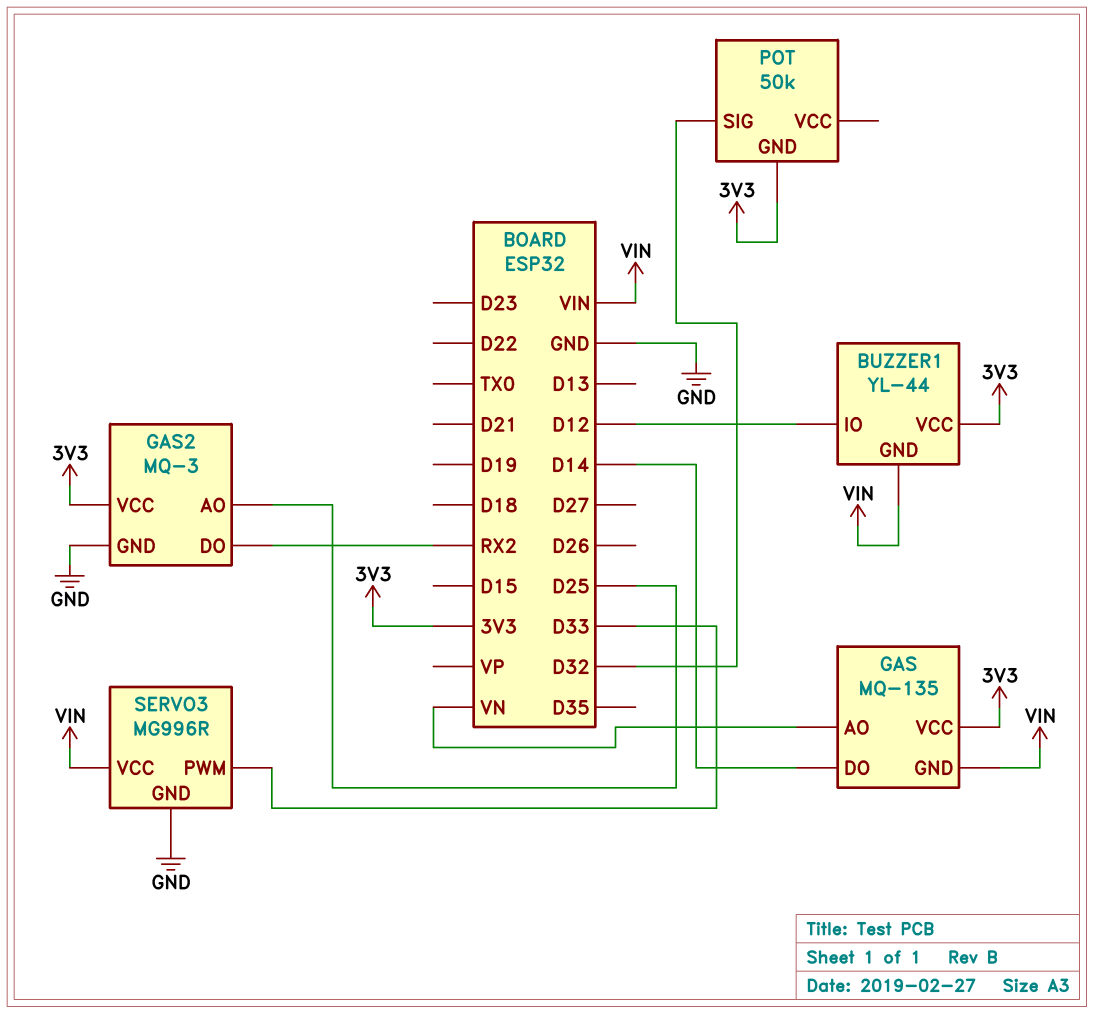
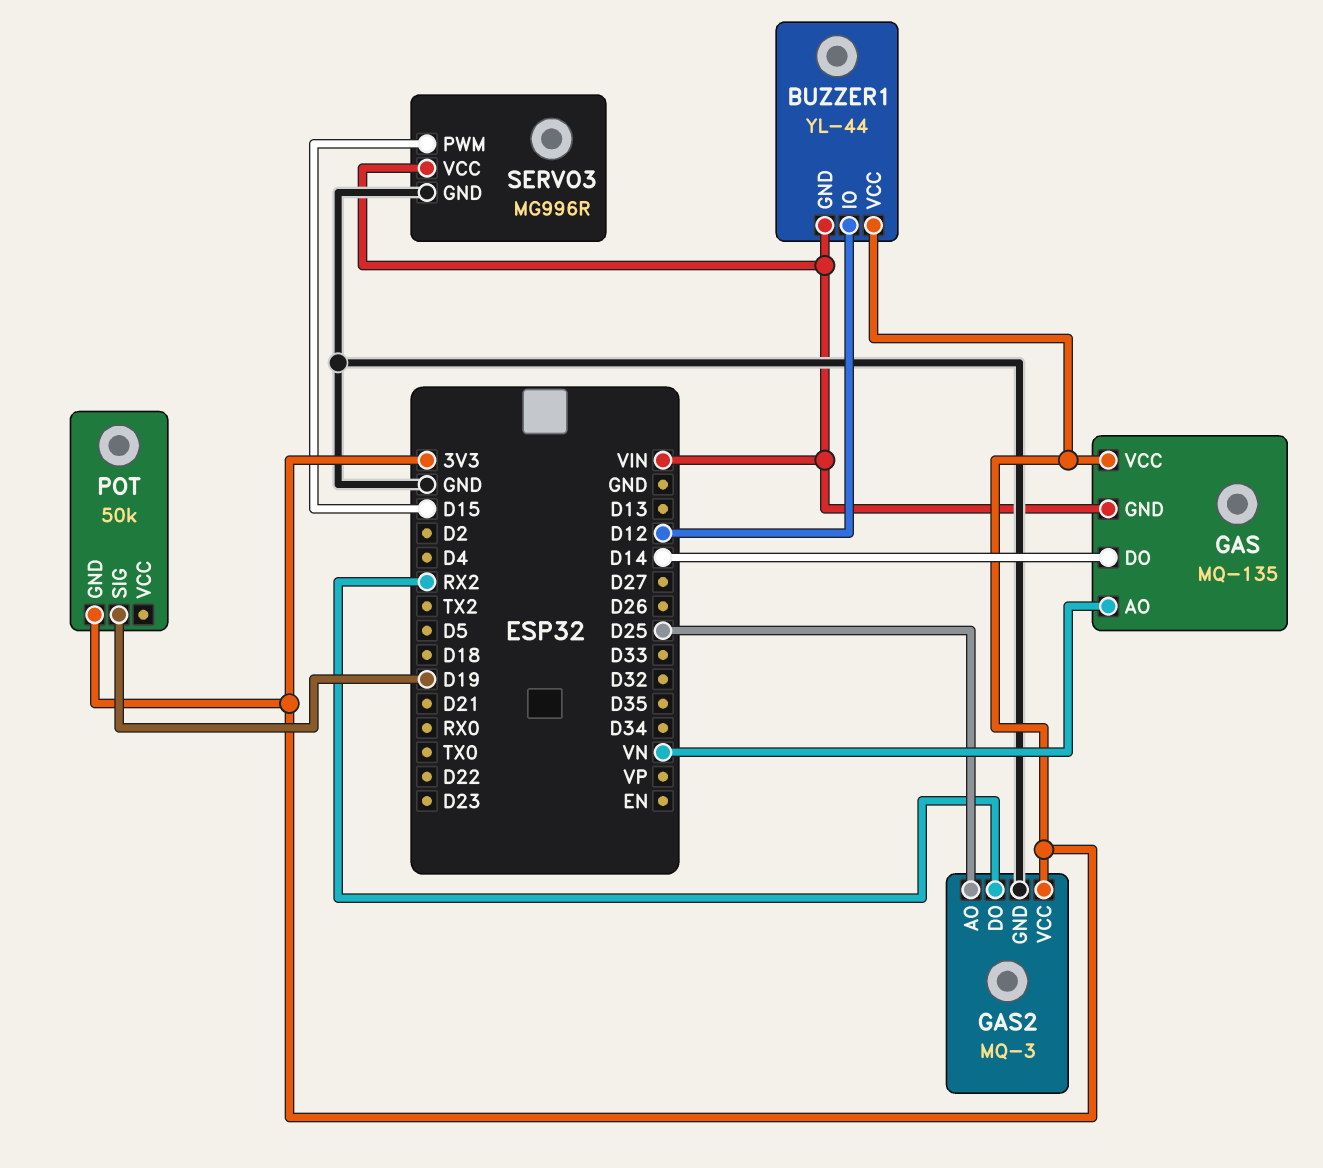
POT pin SIG: D32 -> D19
SERVO3 pin PWM: D33 -> D15

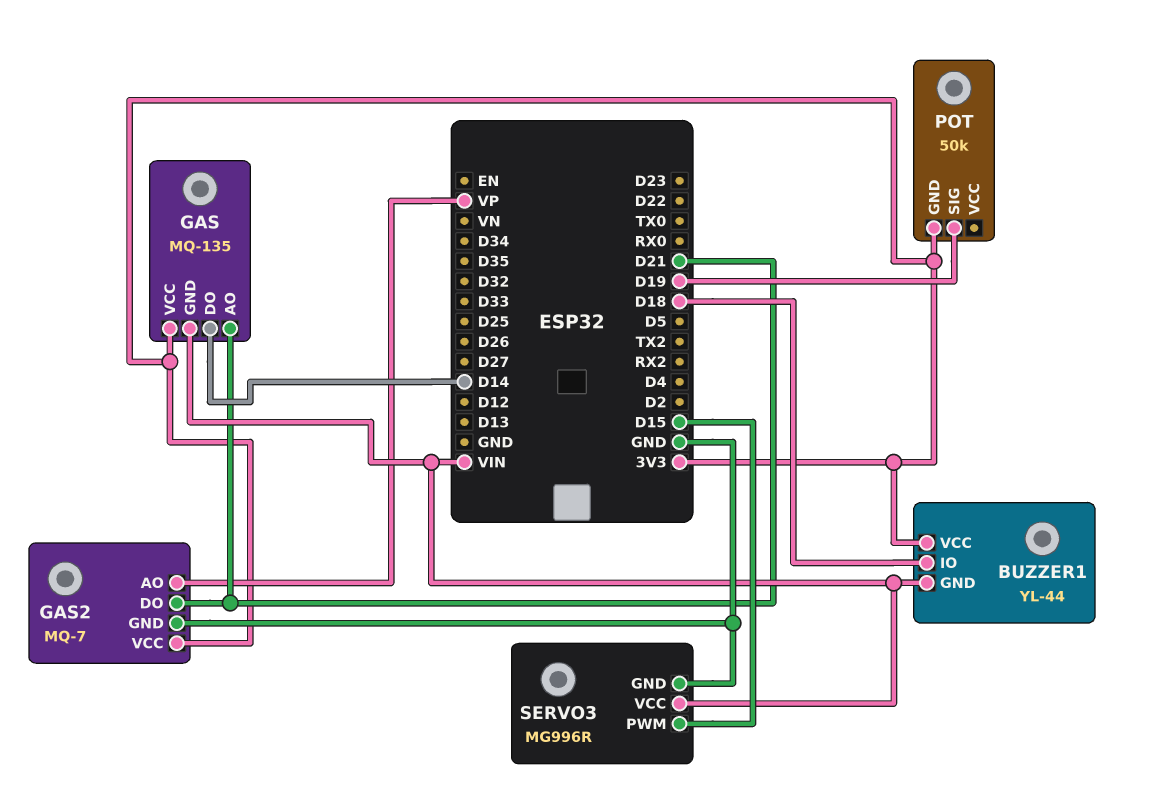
BUZZER1 pin IO: D12 -> D18
GAS pin AO: VN -> D21
GAS2: MQ-3 -> MQ-7
GAS2 pin AO: D25 -> VP
GAS2 pin DO: RX2 -> D21

